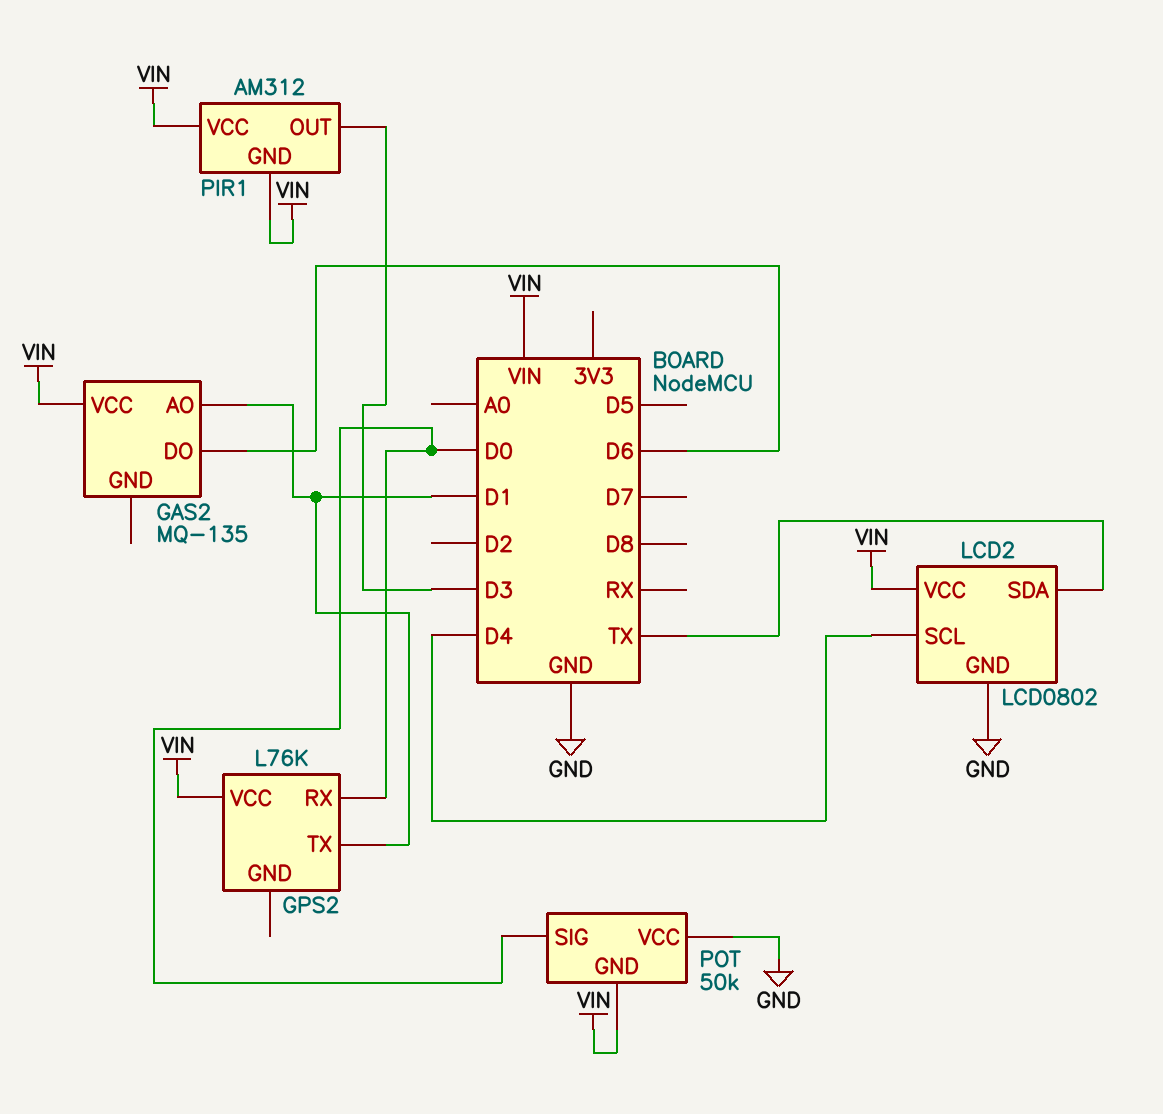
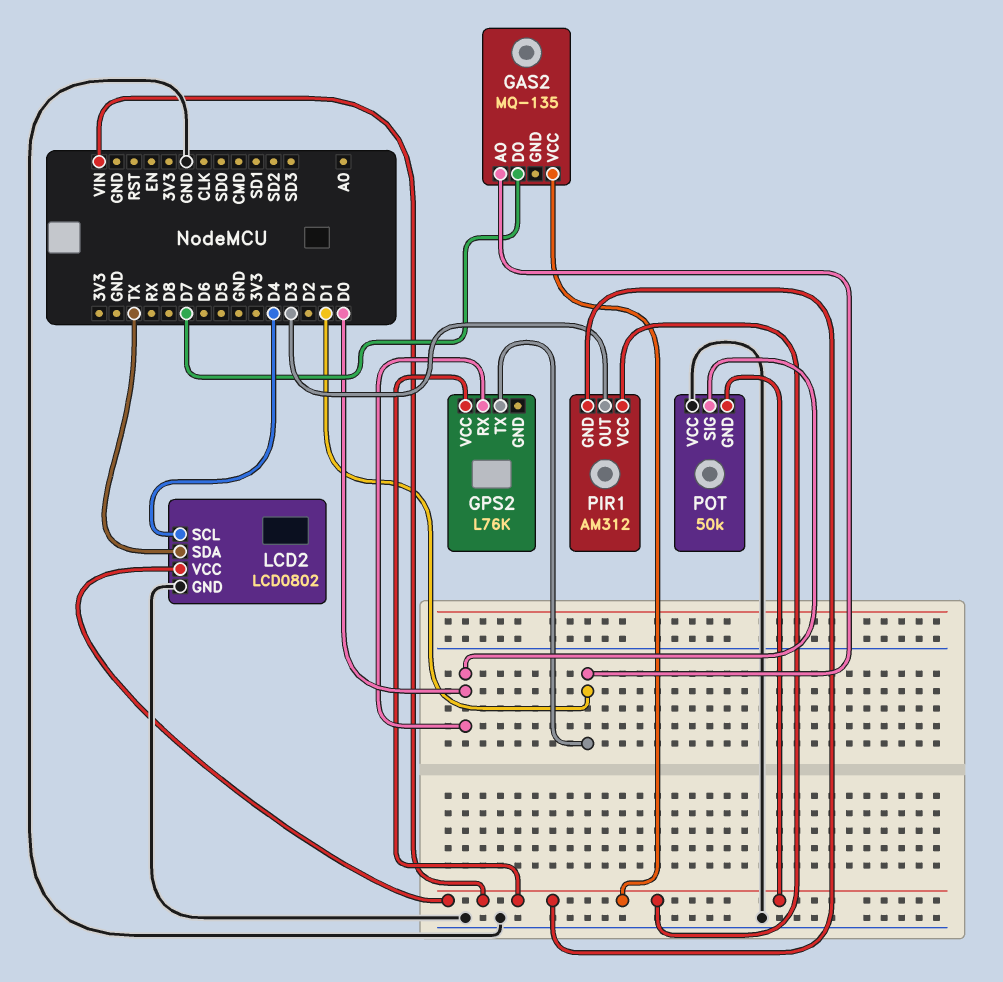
GAS2 pin DO: D6 -> D7

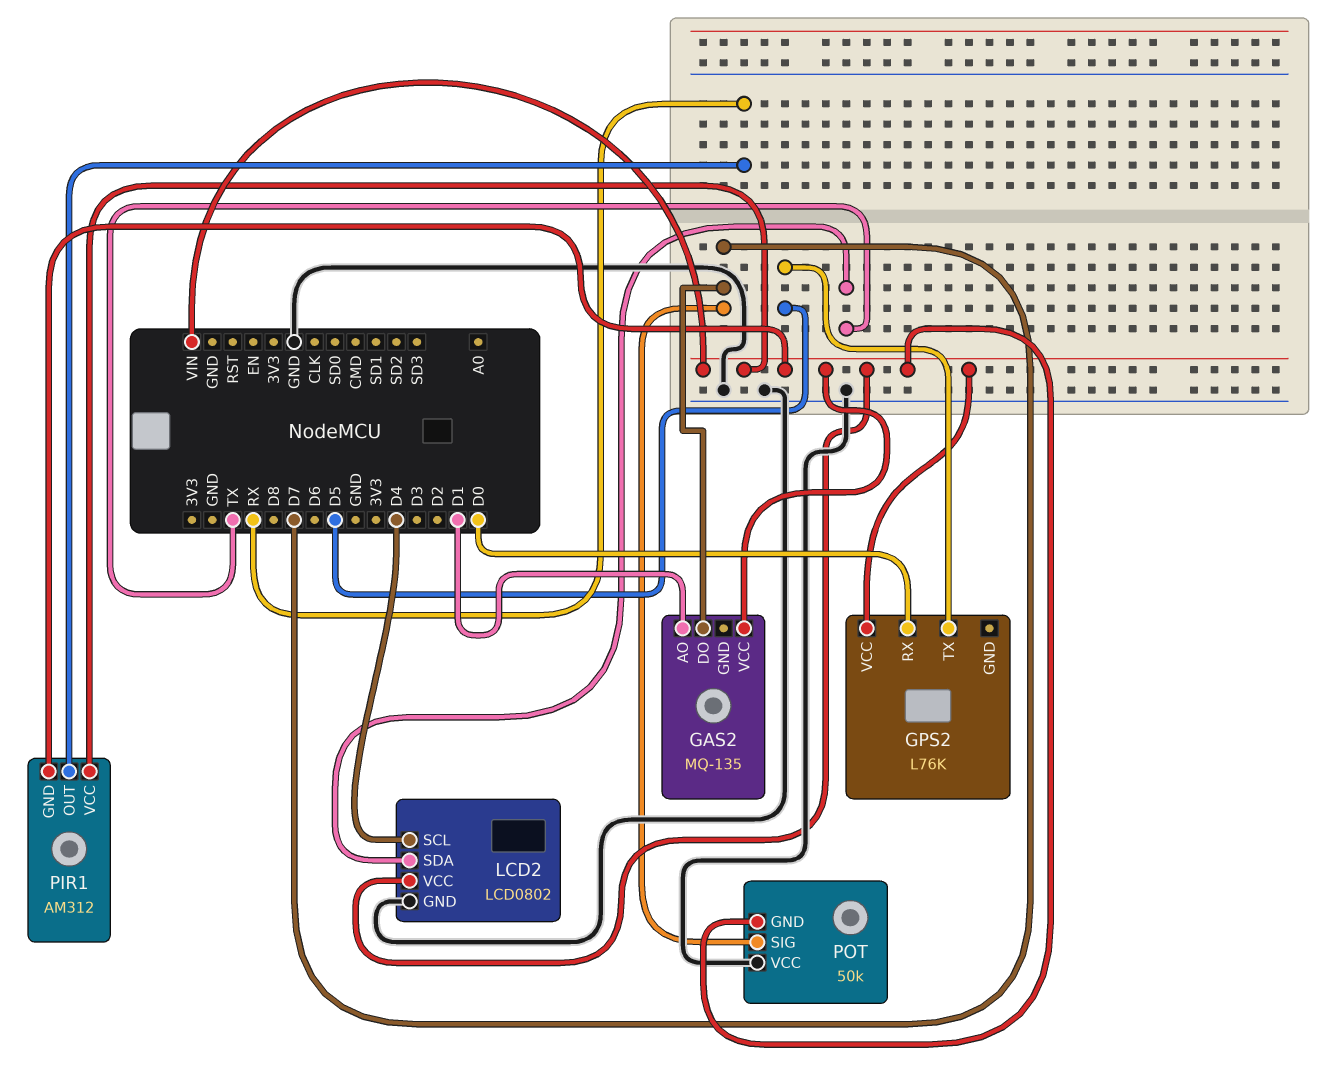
GPS2 pin TX: D1 -> D5
PIR1 pin OUT: D3 -> RX
POT pin SIG: D0 -> D7

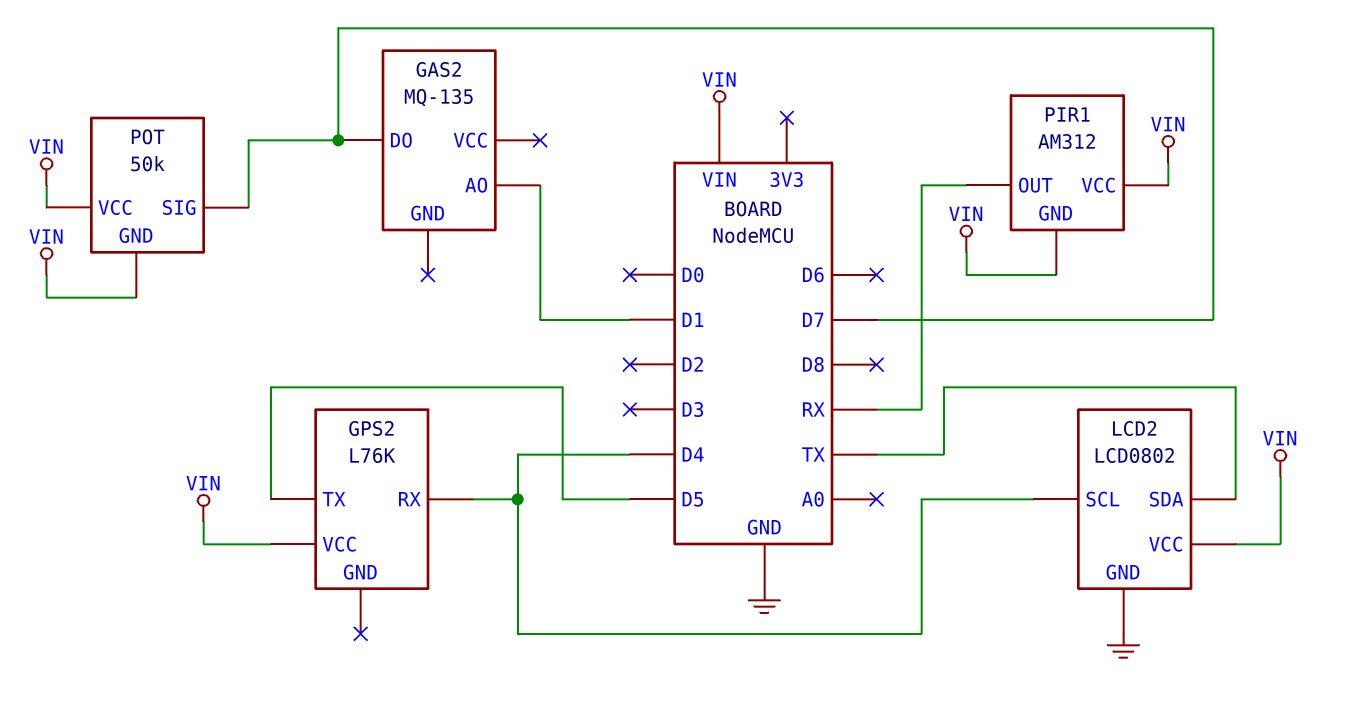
GAS2 pin VCC: VIN -> none
GPS2 pin RX: D0 -> D4
POT pin VCC: GND -> VIN

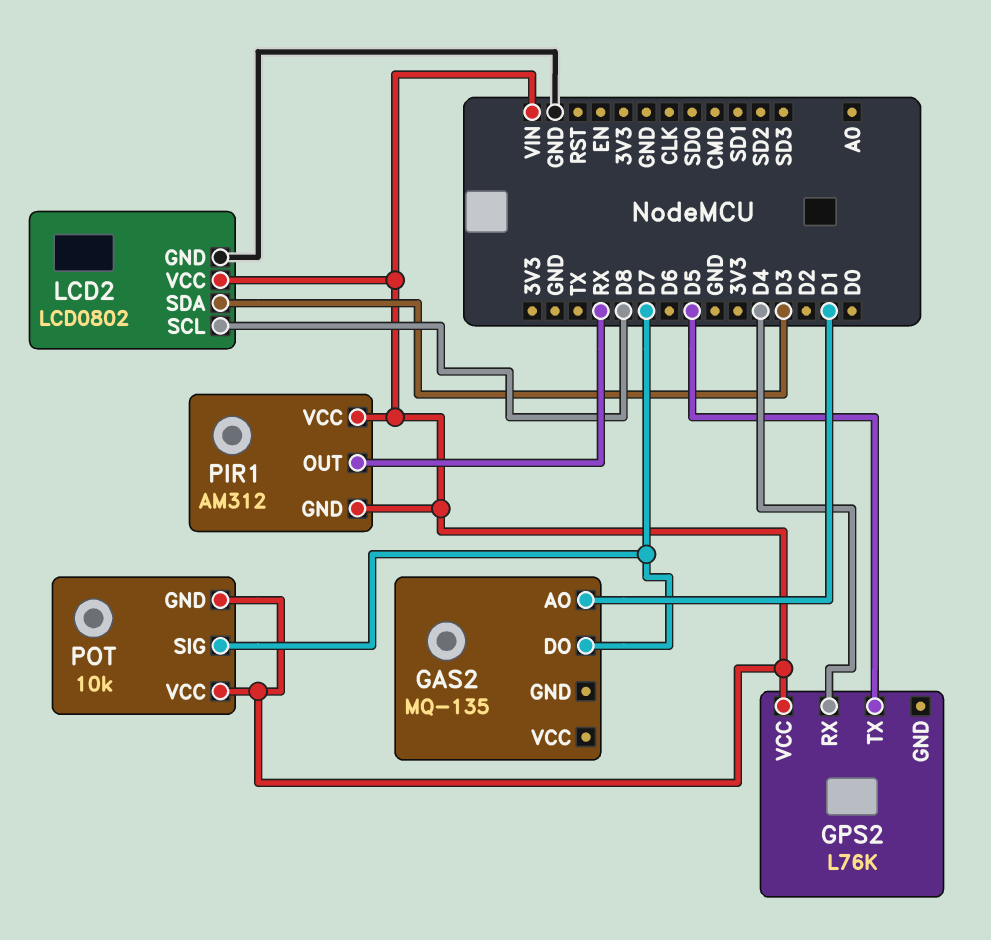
LCD2 pin SCL: D4 -> D8
LCD2 pin SDA: TX -> D3
POT: 50k -> 10k

